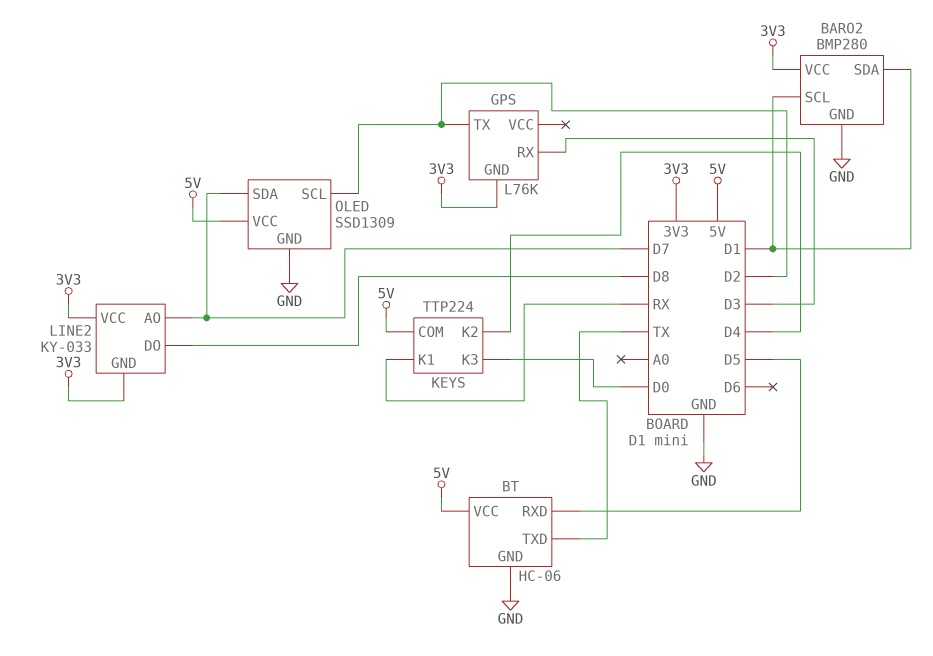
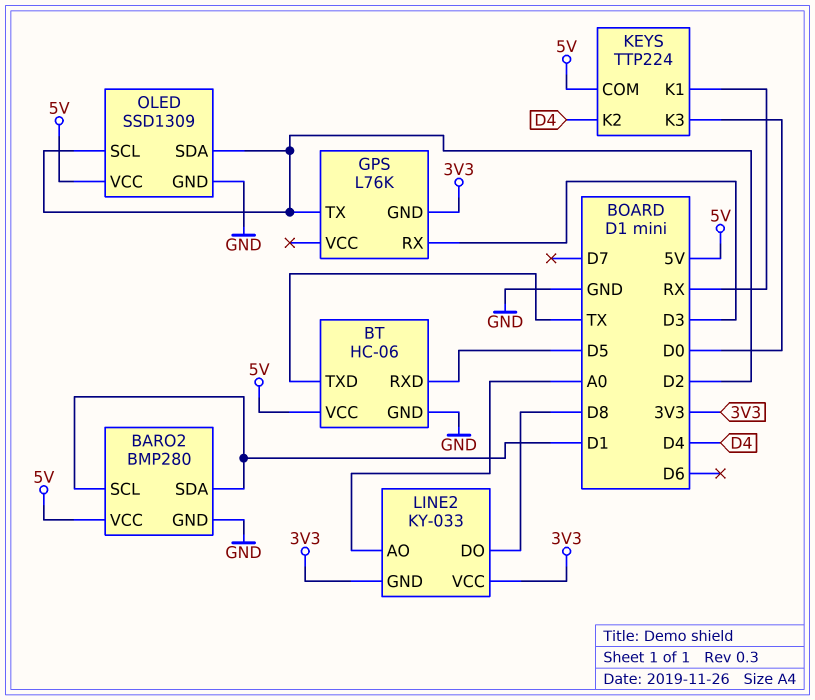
BARO2 pin VCC: 3V3 -> 5V
LINE2 pin AO: D7 -> A0
OLED pin SDA: D7 -> D2

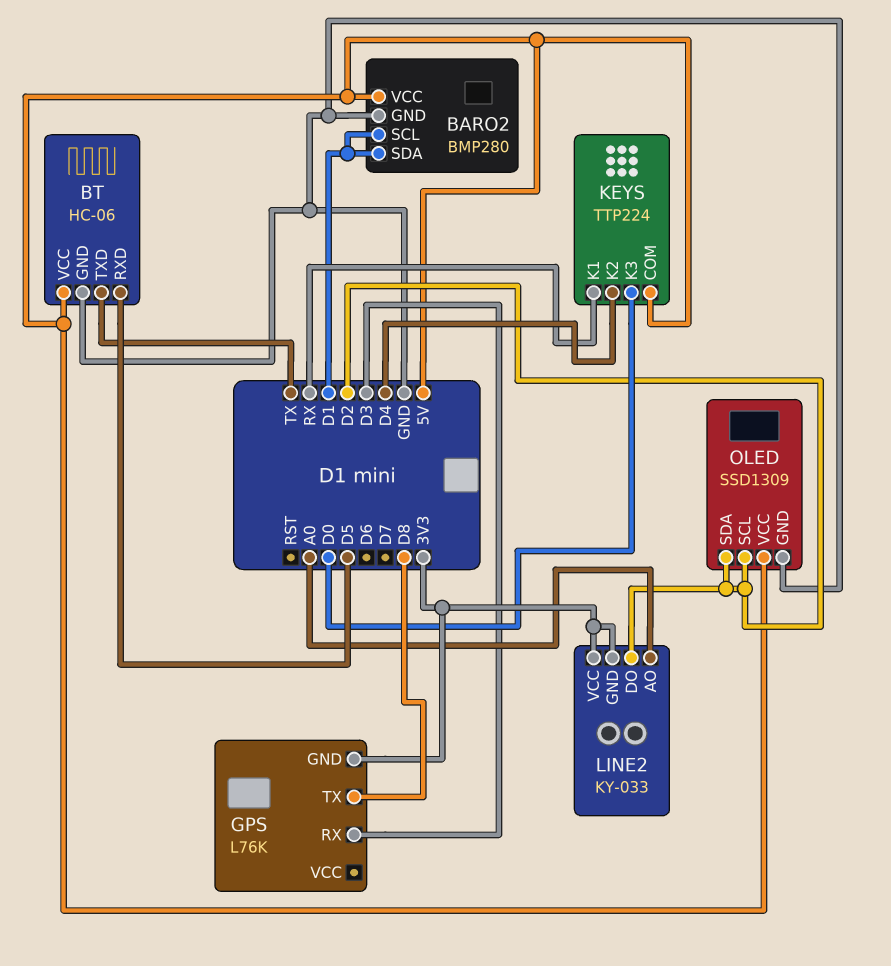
GPS pin TX: D2 -> D8
LINE2 pin DO: D8 -> D2

